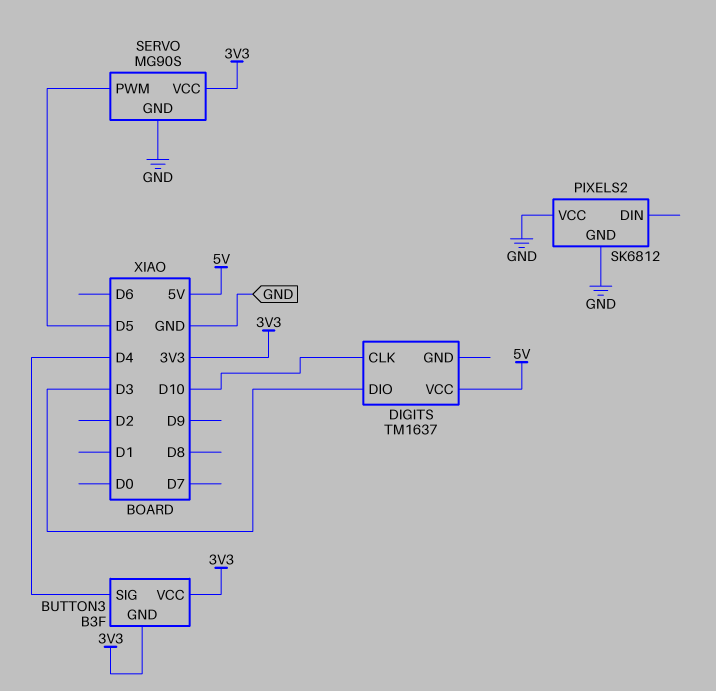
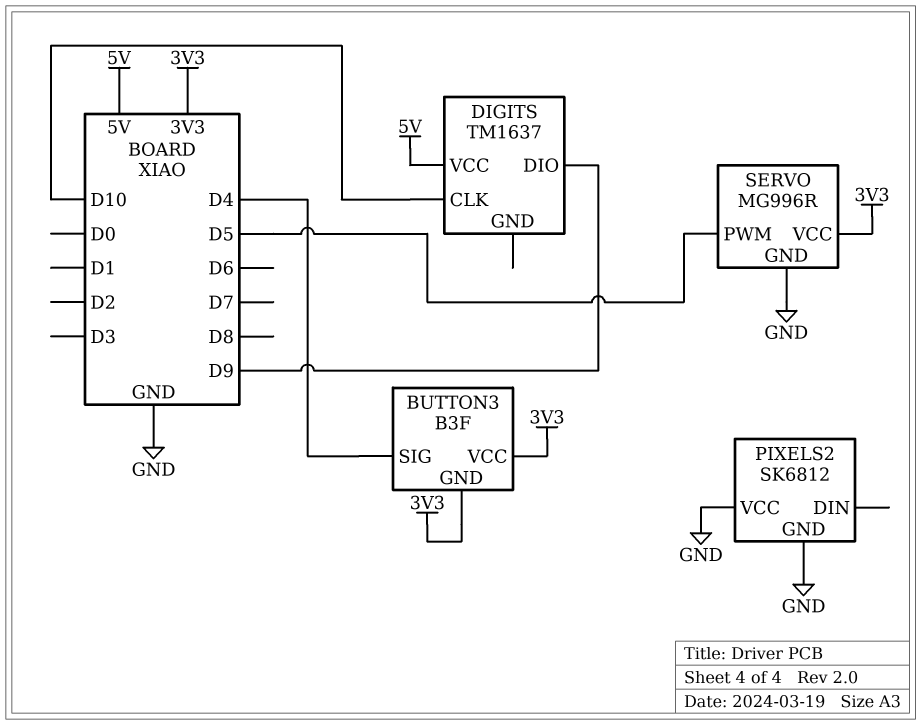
DIGITS pin DIO: D3 -> D9
SERVO: MG90S -> MG996R

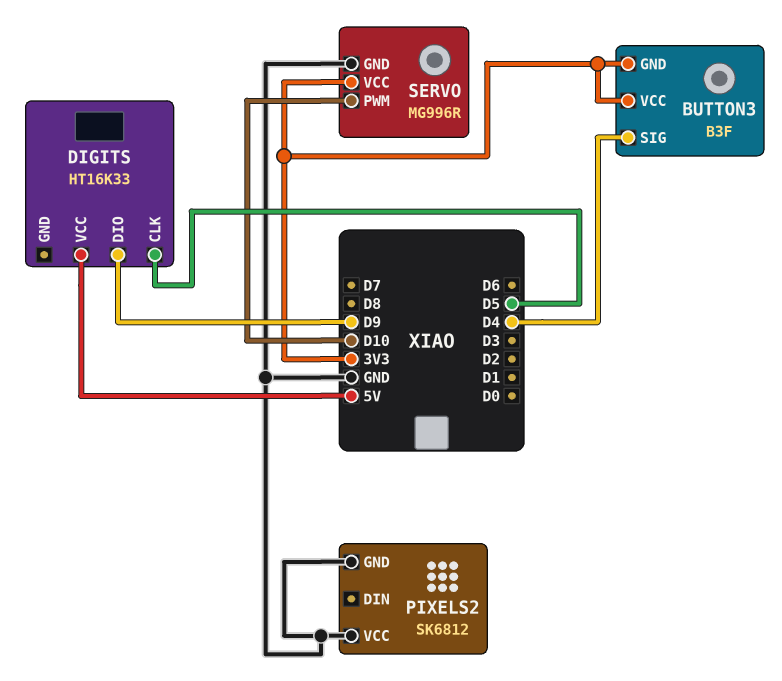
DIGITS: TM1637 -> HT16K33
DIGITS pin CLK: D10 -> D5
SERVO pin PWM: D5 -> D10

